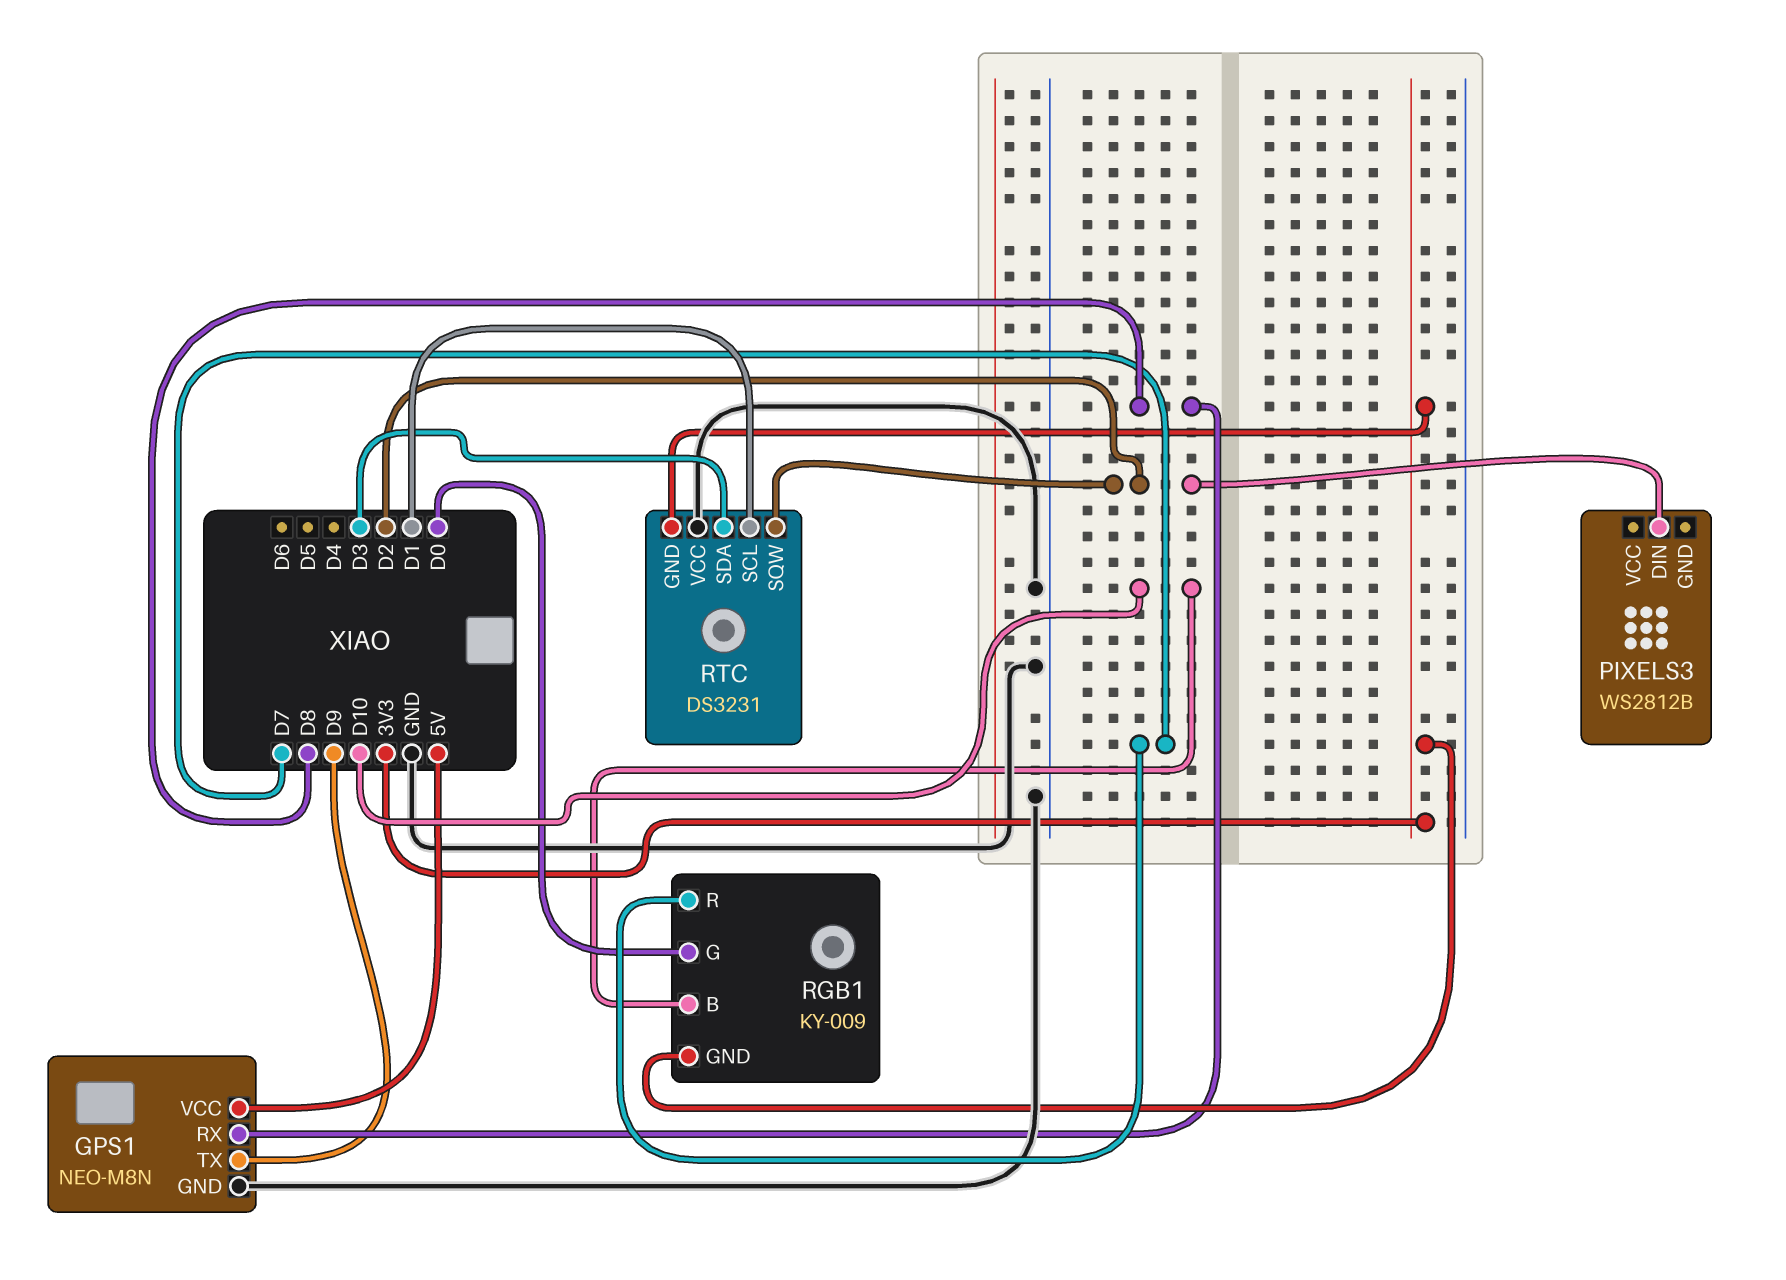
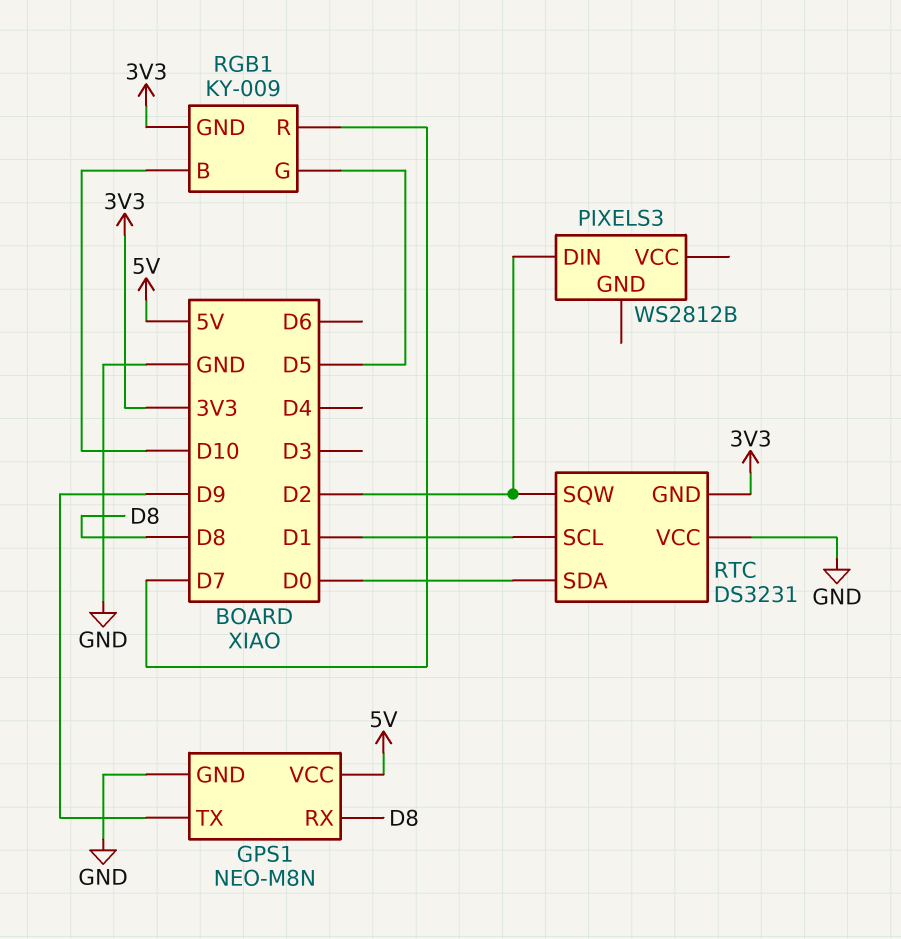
RGB1 pin G: D0 -> D5
RTC pin SDA: D3 -> D0

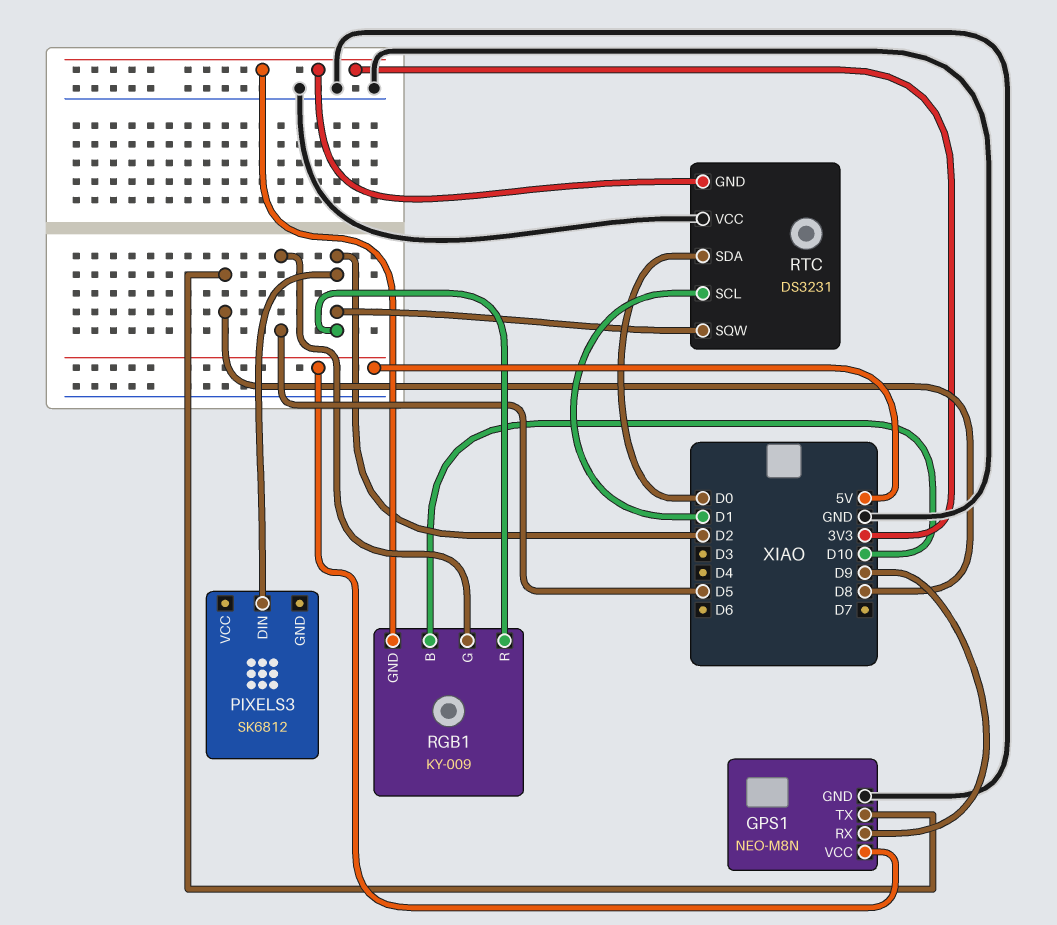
GPS1 pin RX: D8 -> D9
GPS1 pin TX: D9 -> D8
PIXELS3: WS2812B -> SK6812
RGB1 pin R: D7 -> D2

